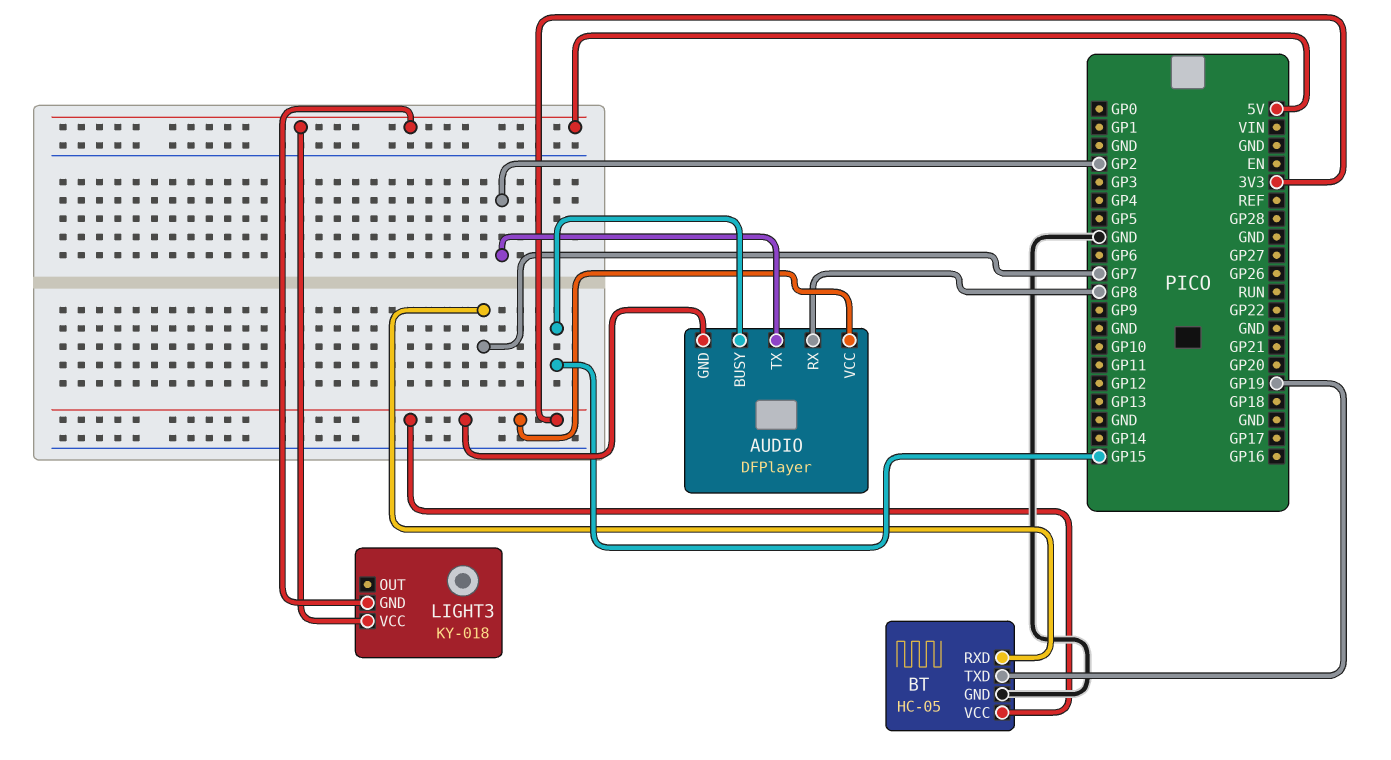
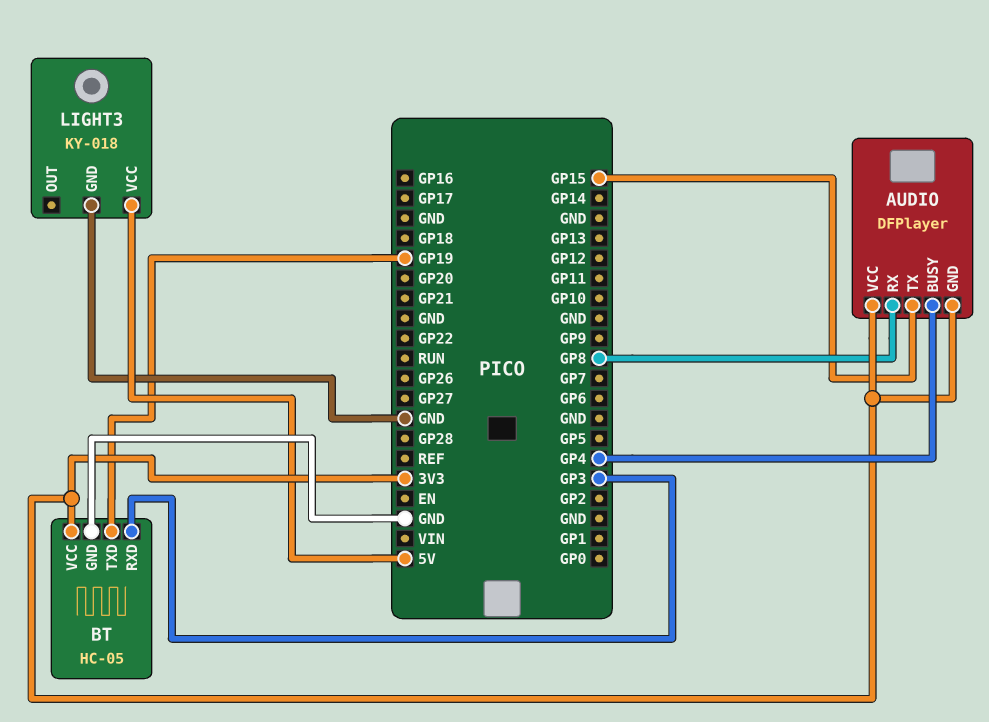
AUDIO pin BUSY: GP15 -> GP4
AUDIO pin TX: GP2 -> GP15
BT pin RXD: GP7 -> GP3
LIGHT3 pin GND: 5V -> GND

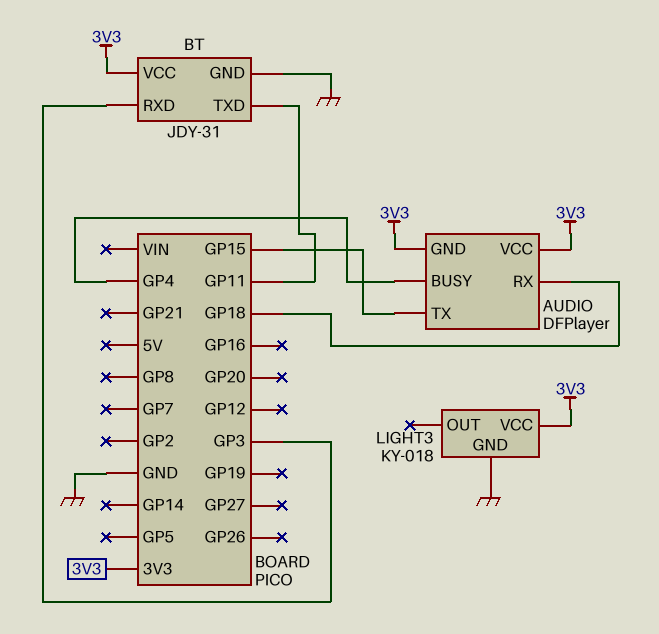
AUDIO pin RX: GP8 -> GP18
BT: HC-05 -> JDY-31
BT pin TXD: GP19 -> GP11
LIGHT3 pin VCC: 5V -> 3V3

